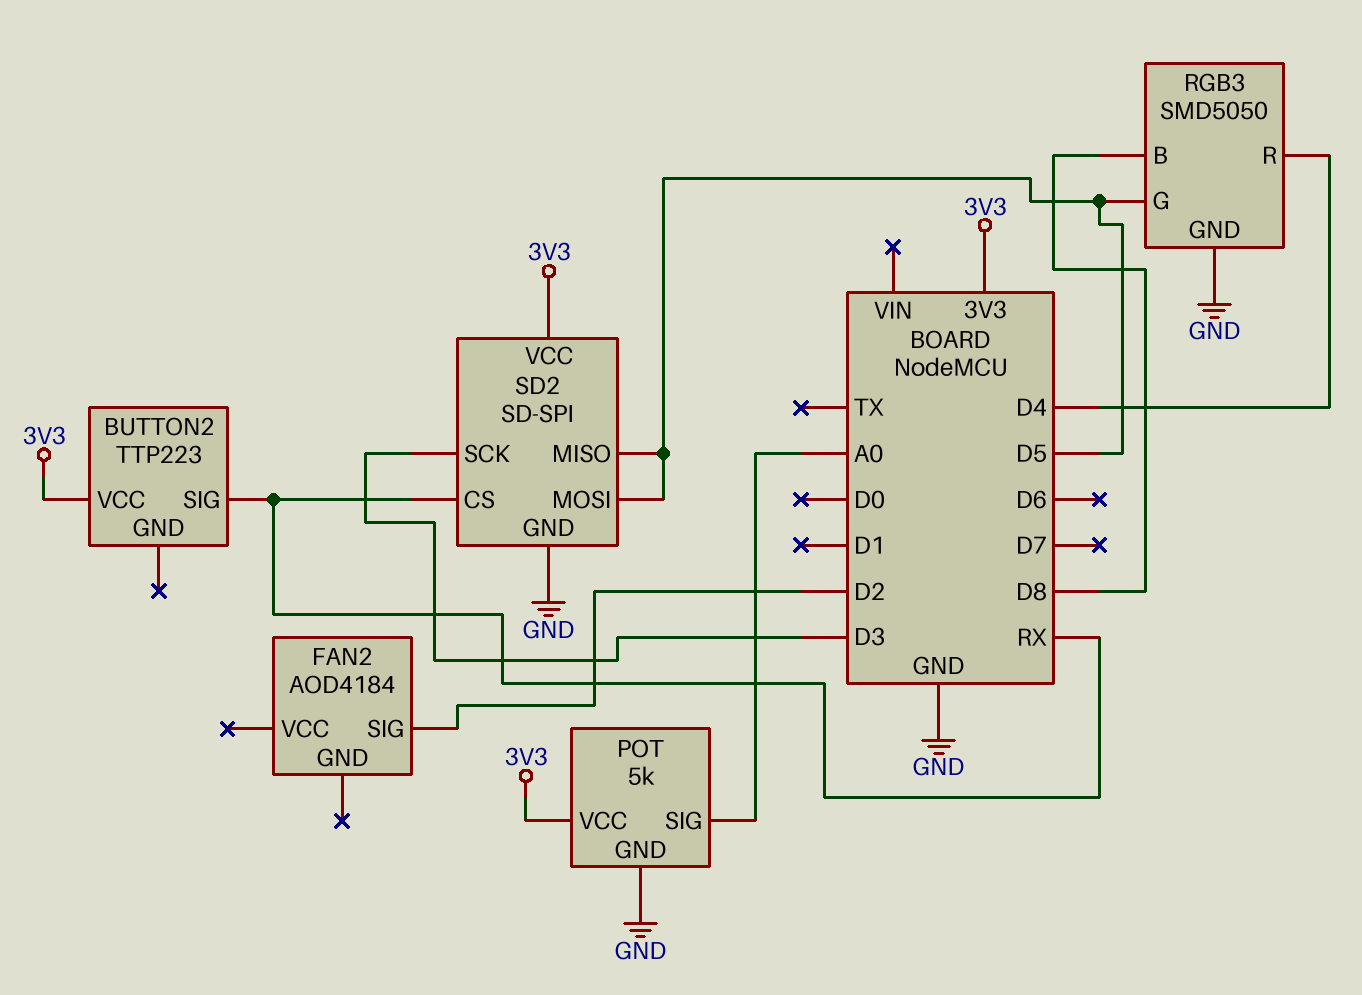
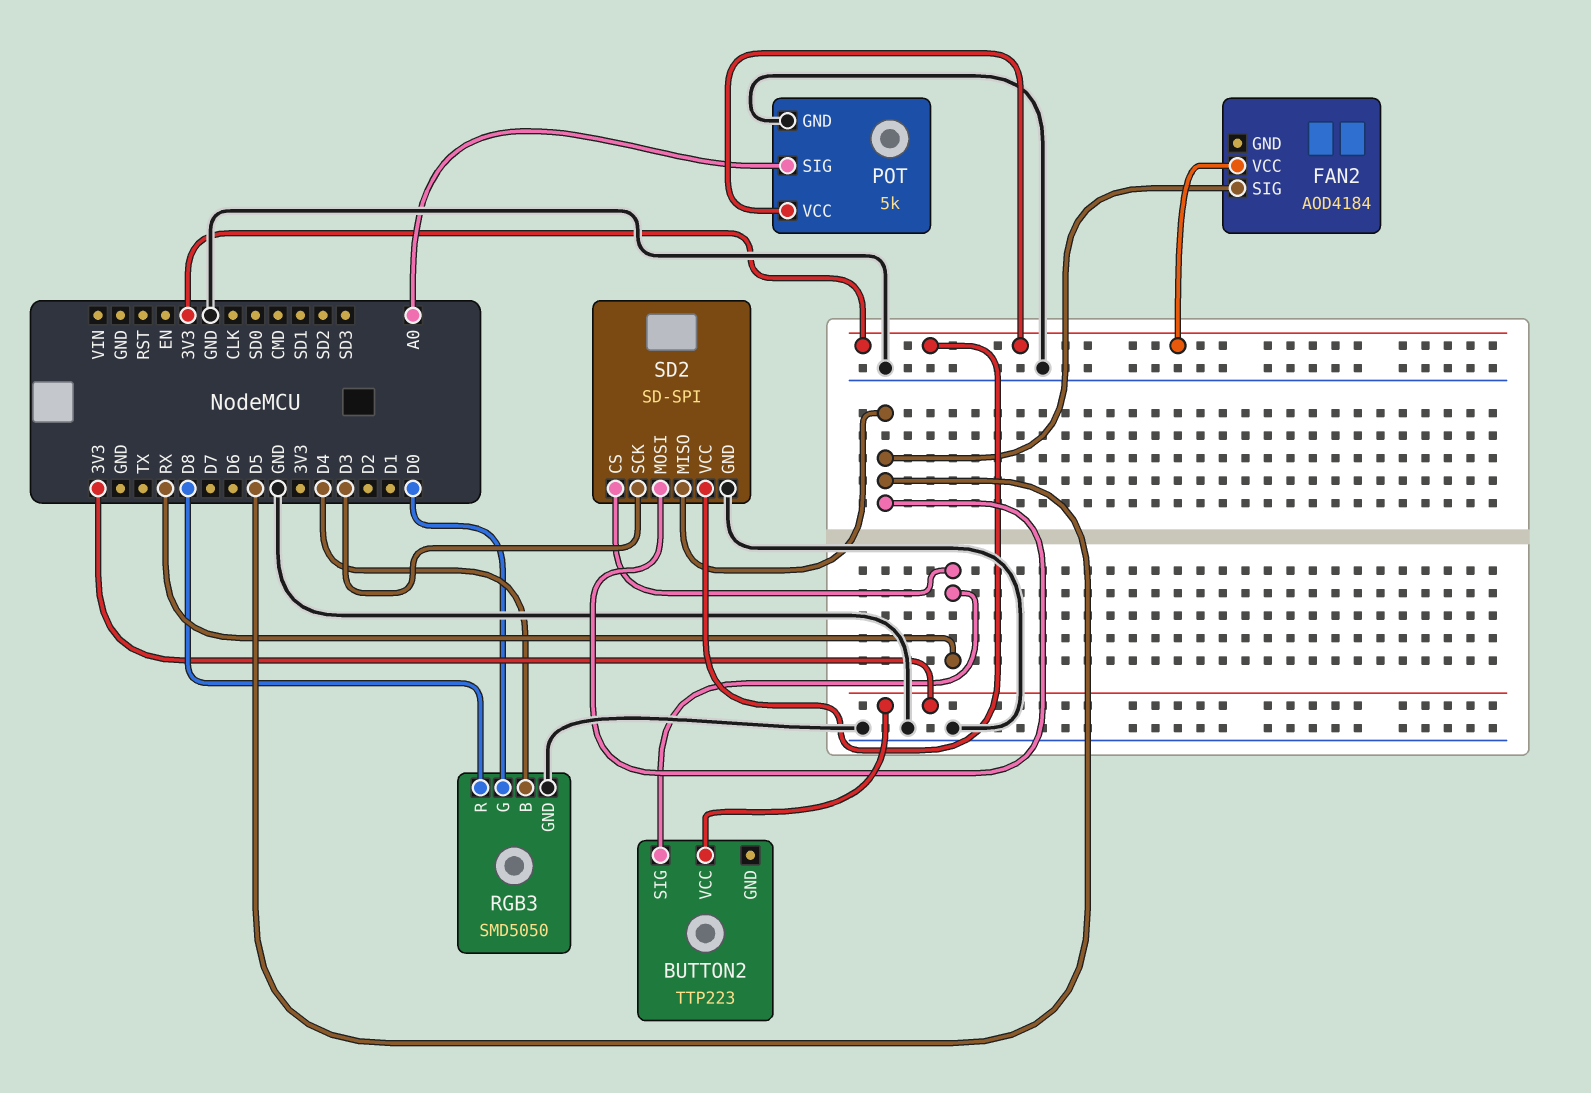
FAN2 pin SIG: D2 -> D5
FAN2 pin VCC: none -> 3V3
RGB3 pin B: D8 -> D4
RGB3 pin G: D5 -> D0
RGB3 pin R: D4 -> D8

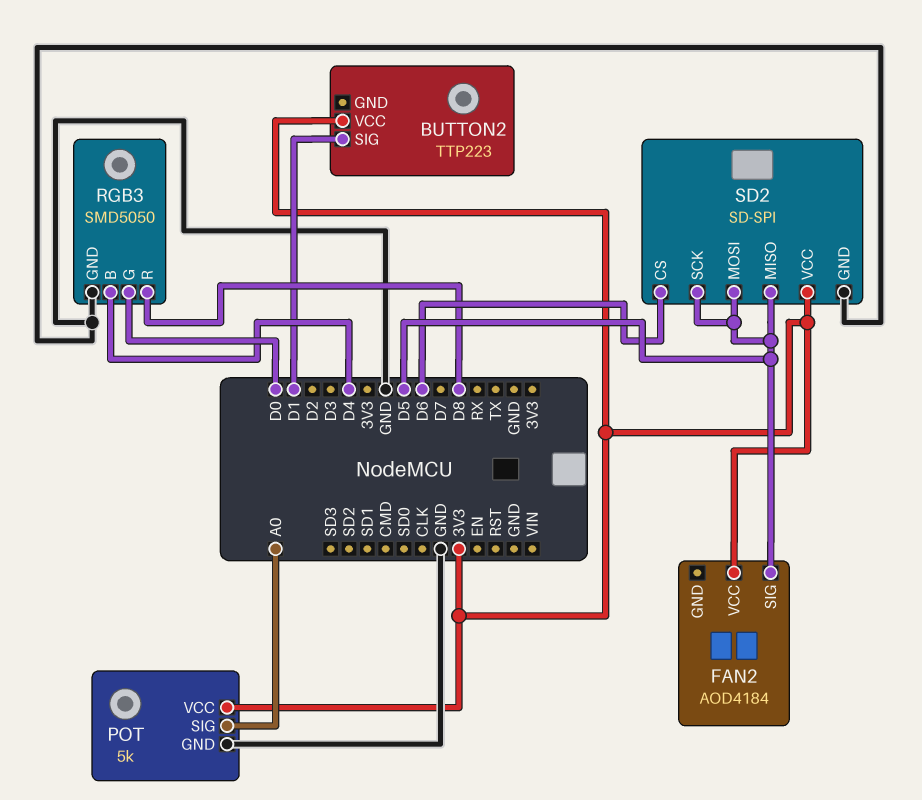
BUTTON2 pin SIG: RX -> D1
SD2 pin CS: RX -> D6
SD2 pin SCK: D3 -> D5

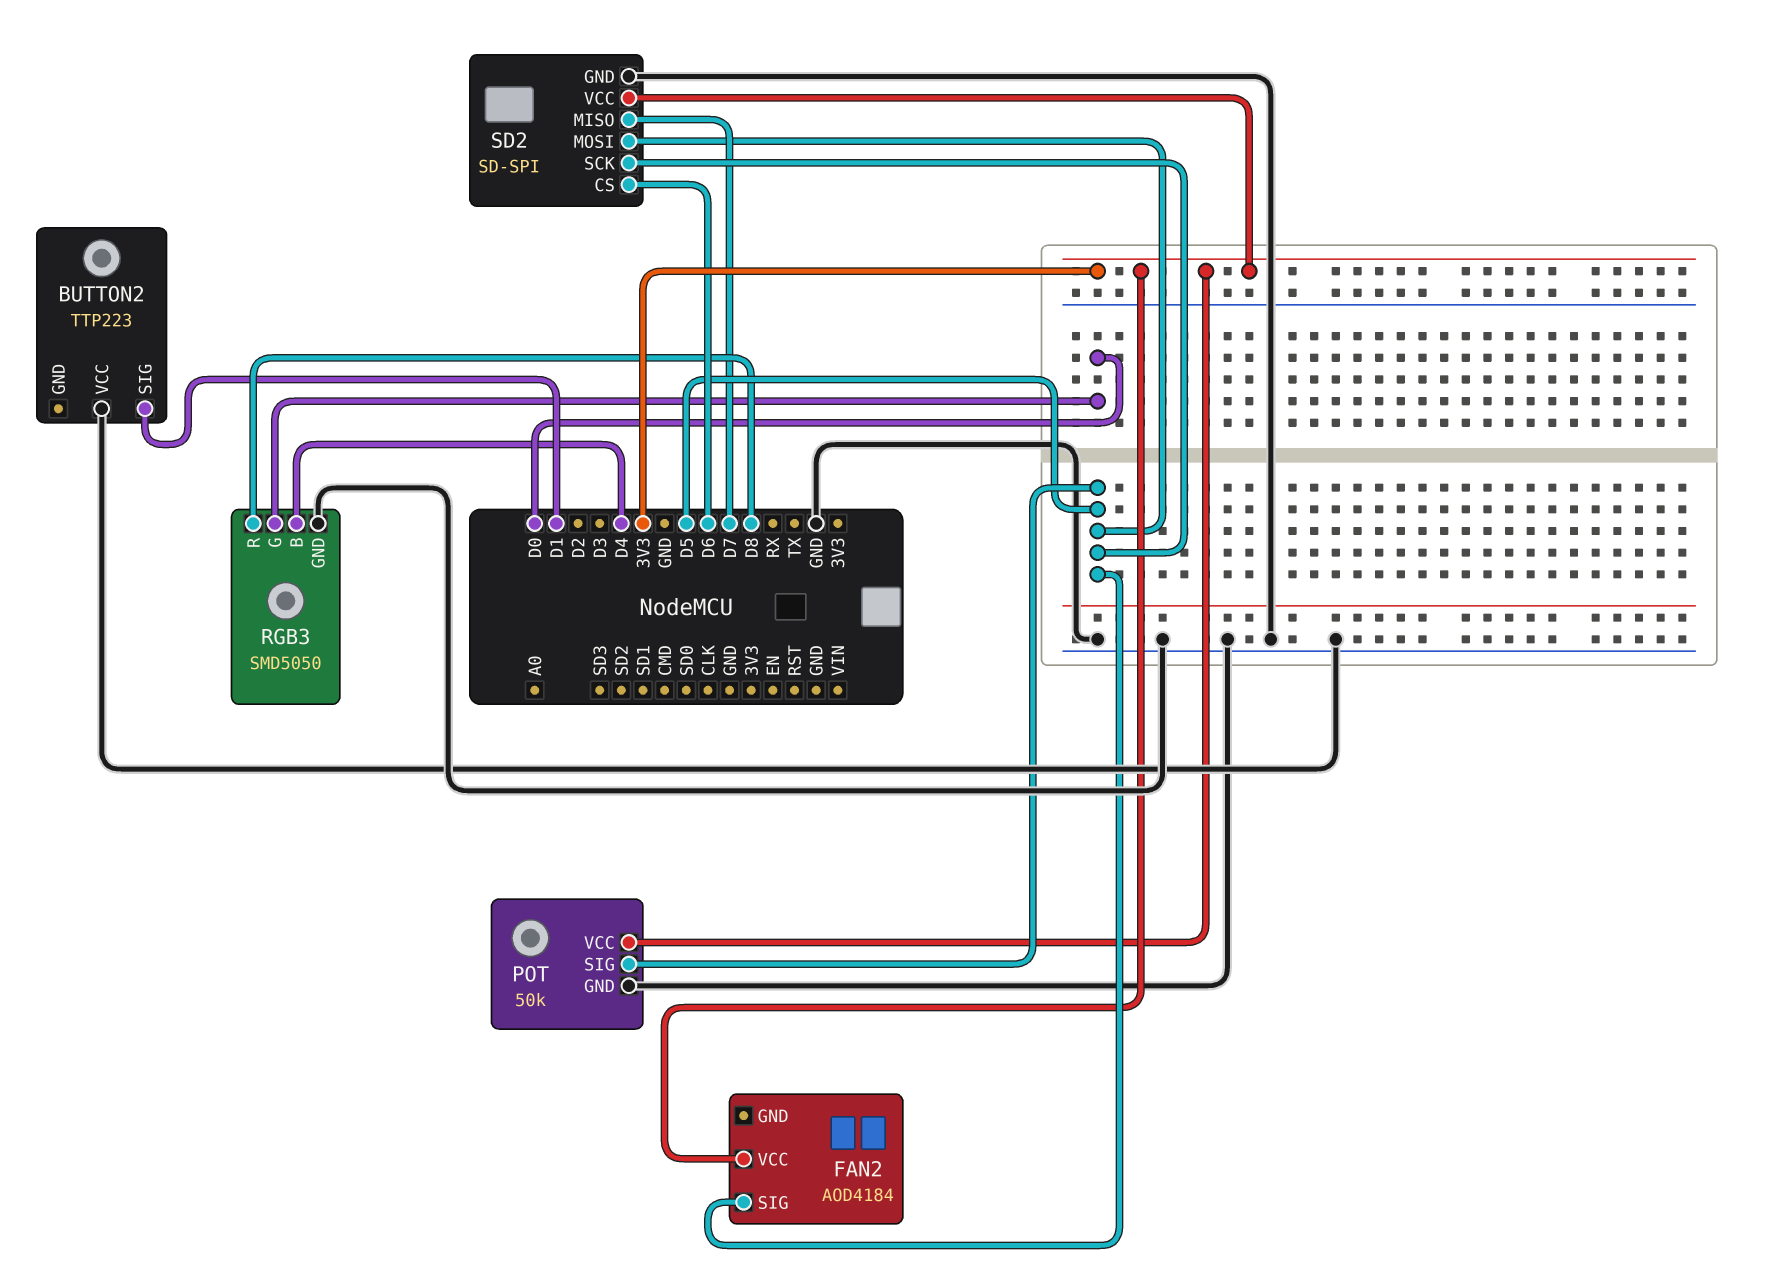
BUTTON2 pin VCC: 3V3 -> GND
POT: 5k -> 50k
POT pin SIG: A0 -> D5
SD2 pin MISO: D5 -> D7

